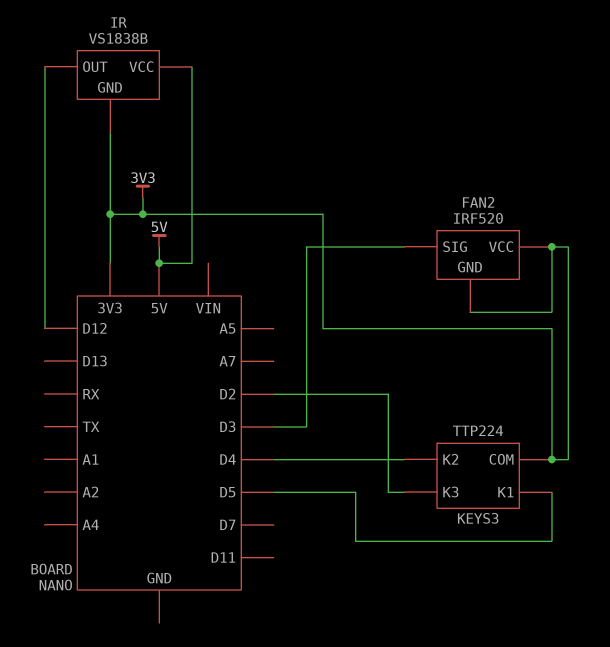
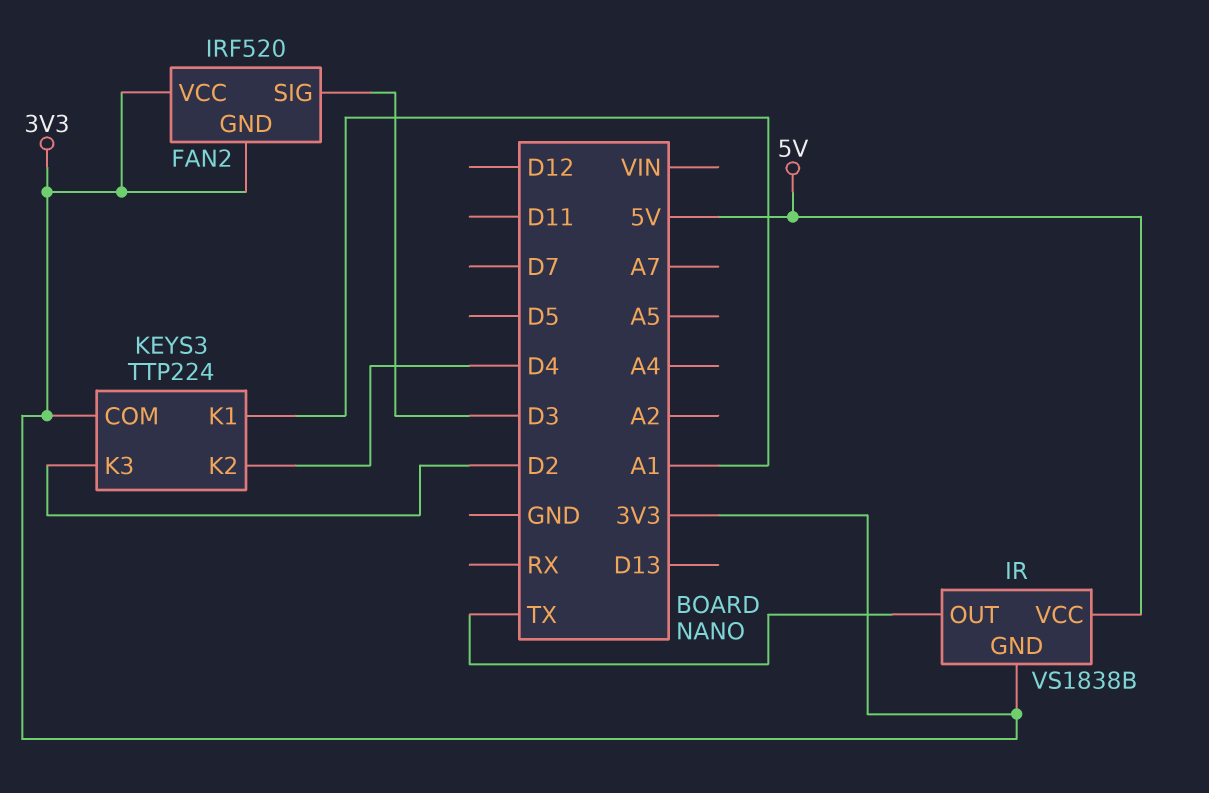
IR pin OUT: D12 -> TX
KEYS3 pin K1: D5 -> A1

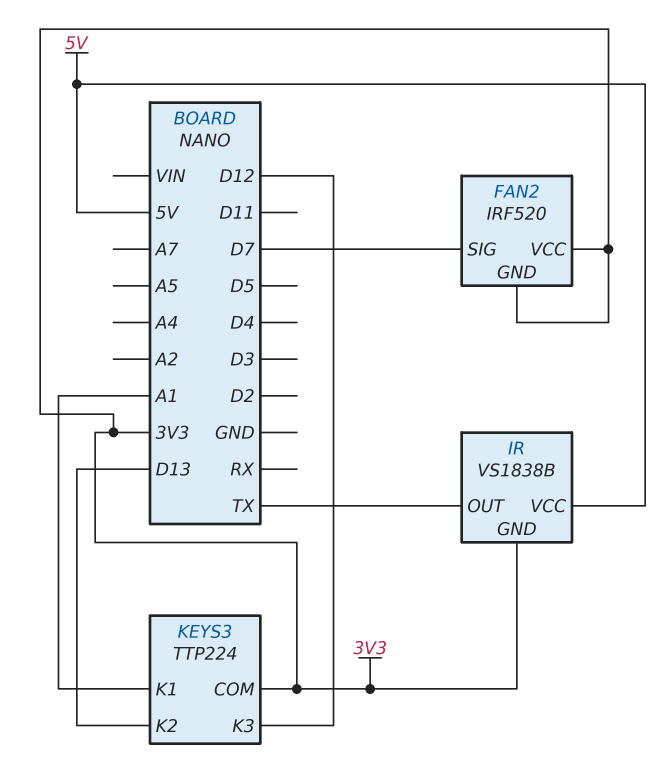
FAN2 pin SIG: D3 -> D7
KEYS3 pin K2: D4 -> D13
KEYS3 pin K3: D2 -> D12

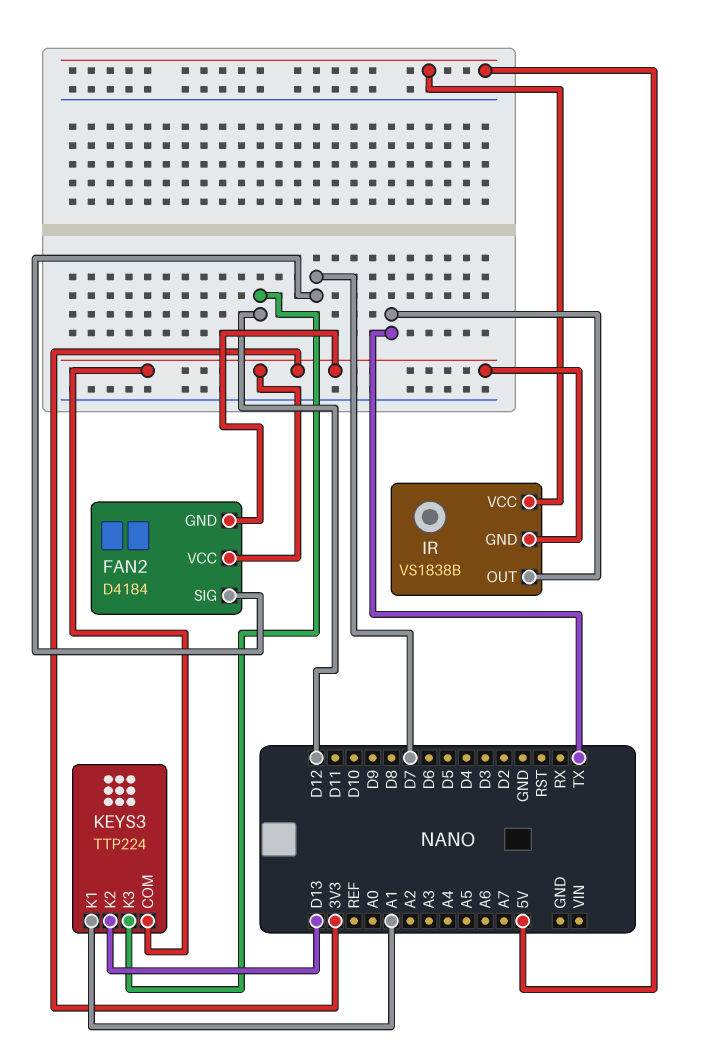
FAN2: IRF520 -> D4184

